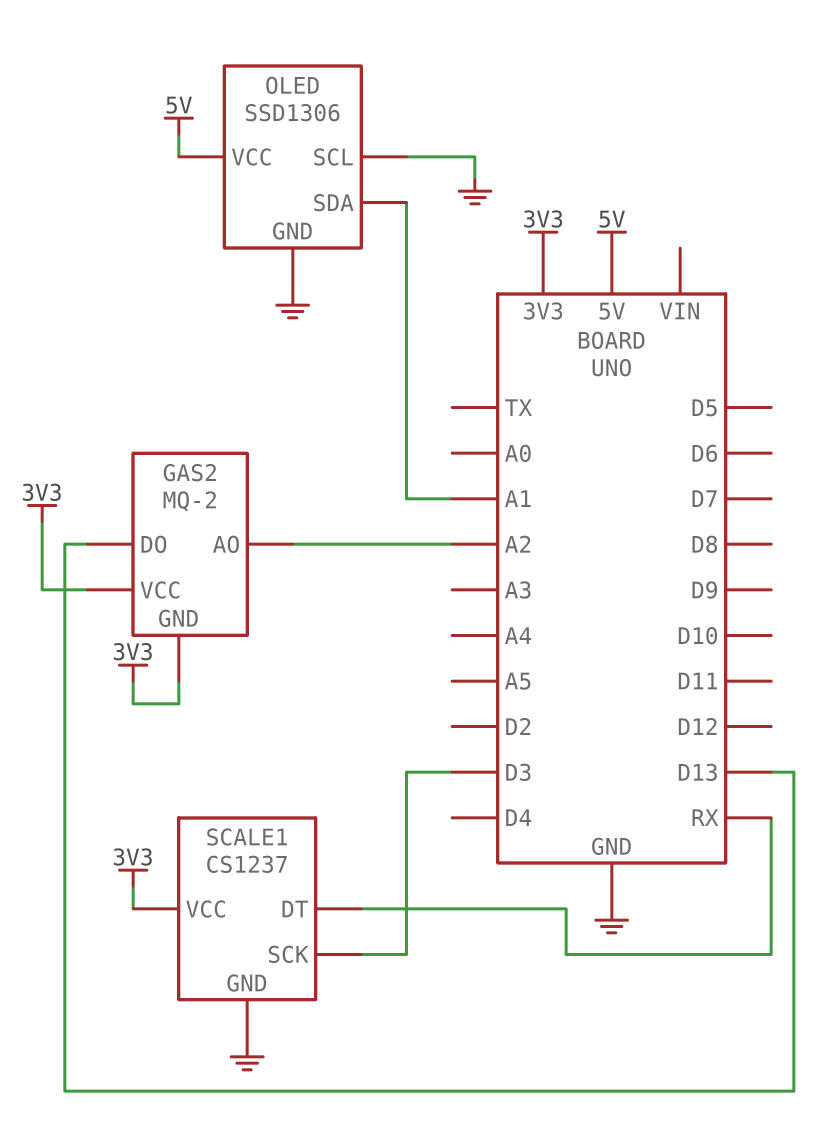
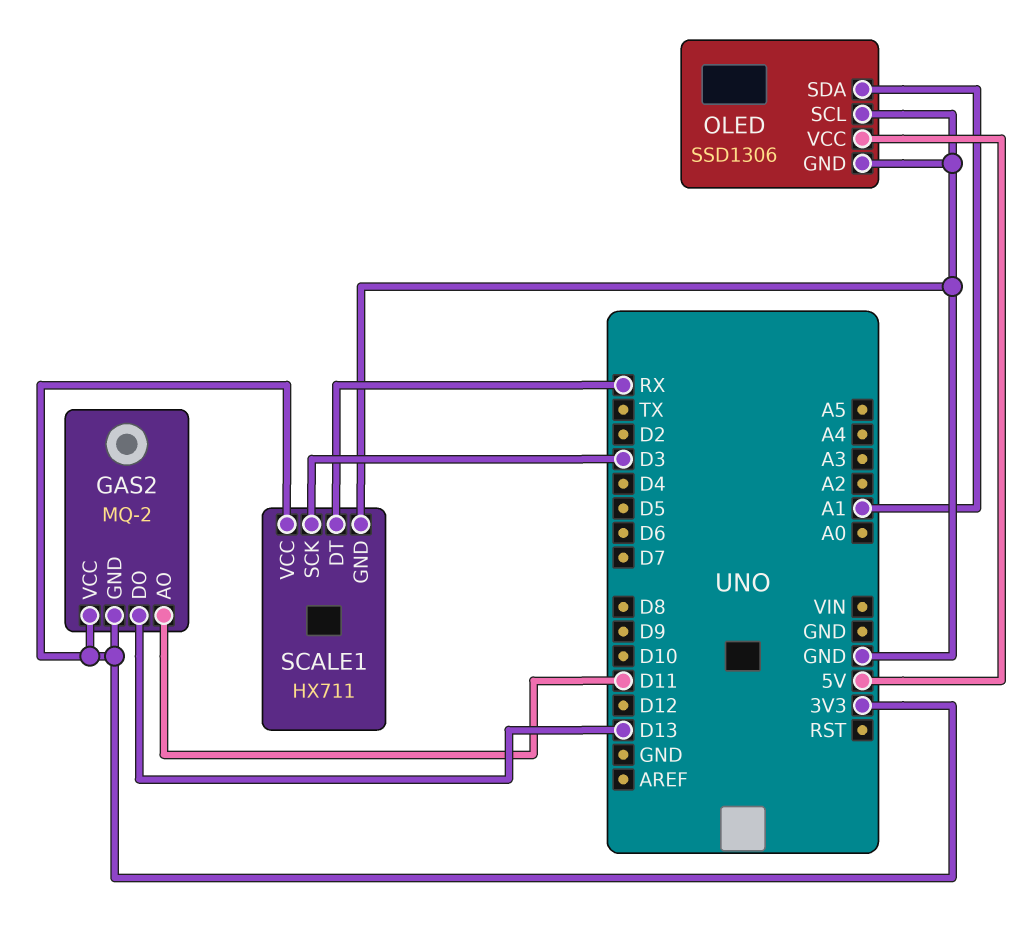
GAS2 pin AO: A2 -> D11
SCALE1: CS1237 -> HX711

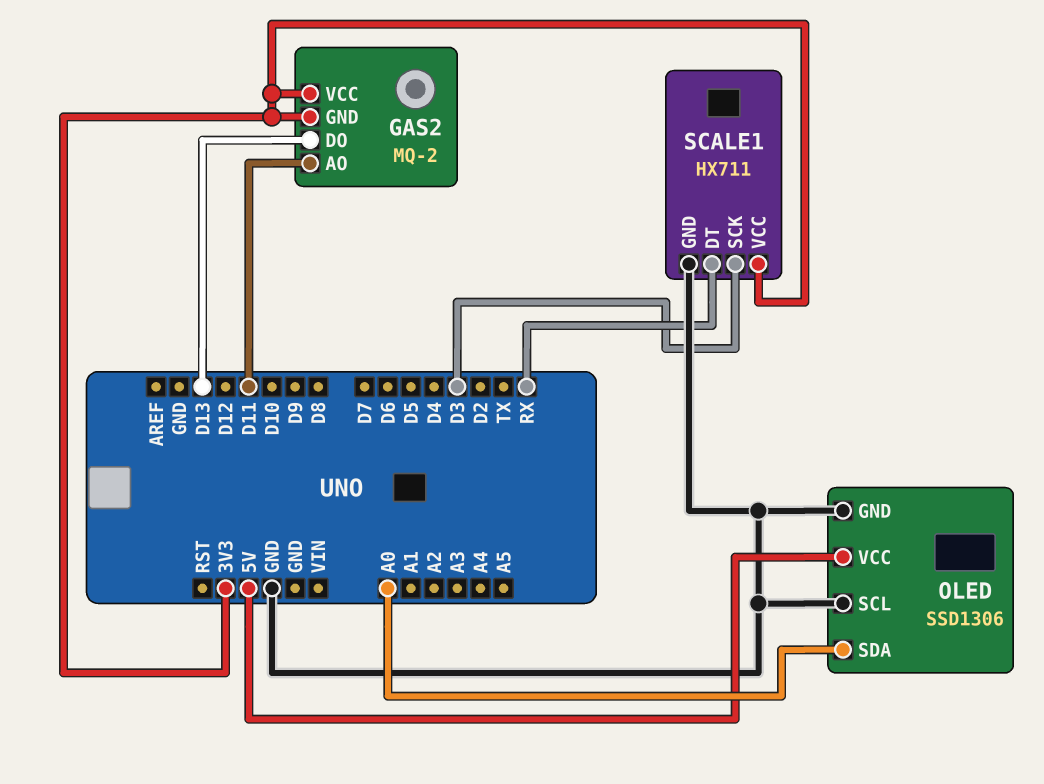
OLED pin SDA: A1 -> A0

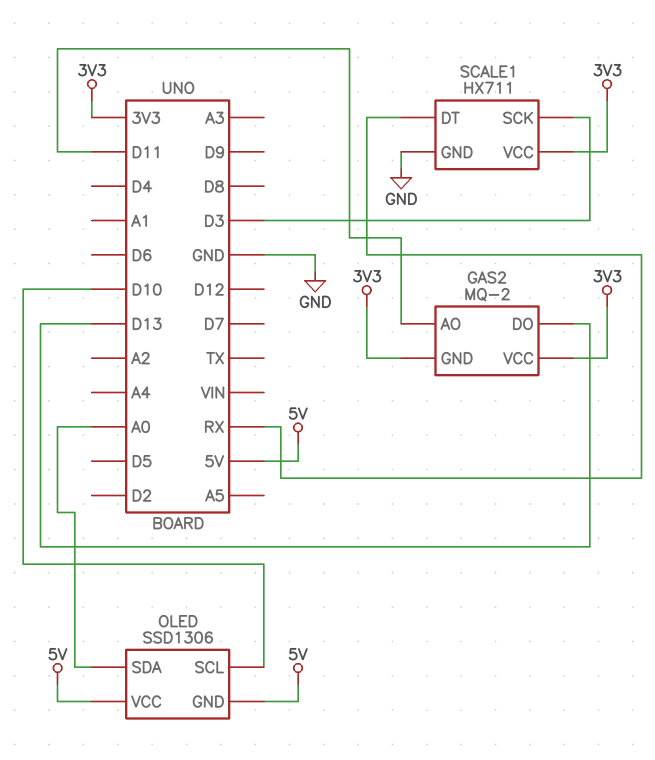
OLED pin GND: GND -> 5V
OLED pin SCL: GND -> D10

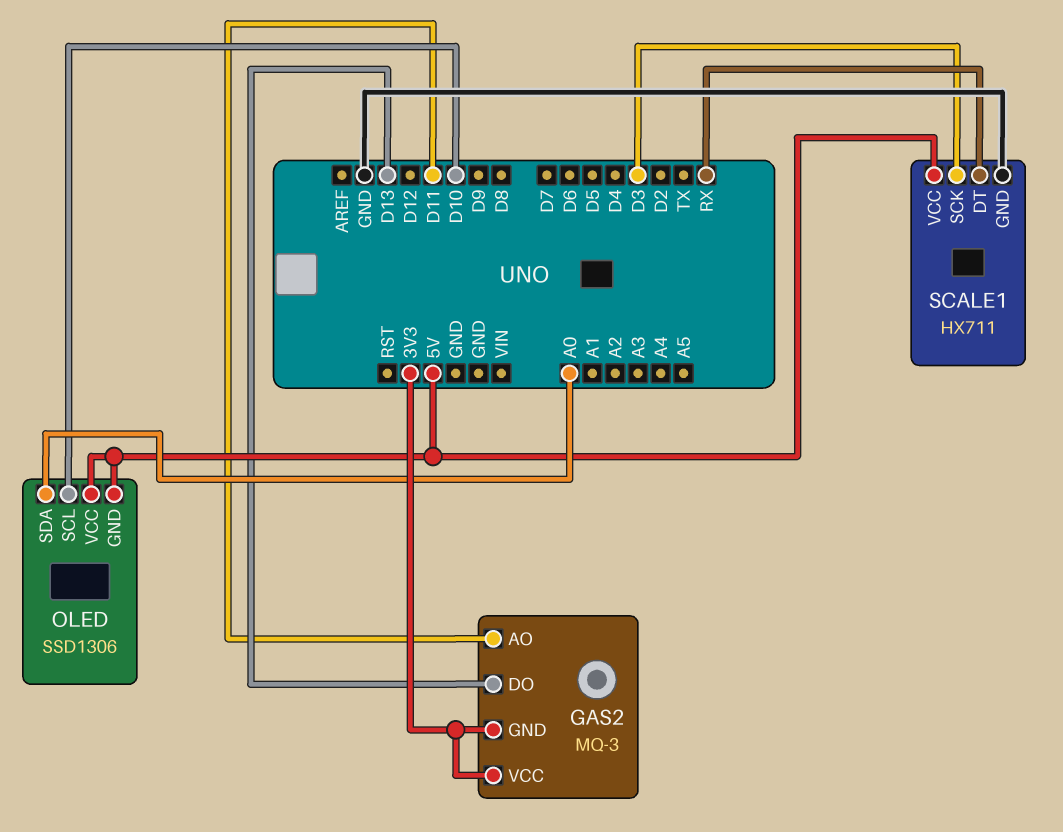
GAS2: MQ-2 -> MQ-3
SCALE1 pin VCC: 3V3 -> 5V

